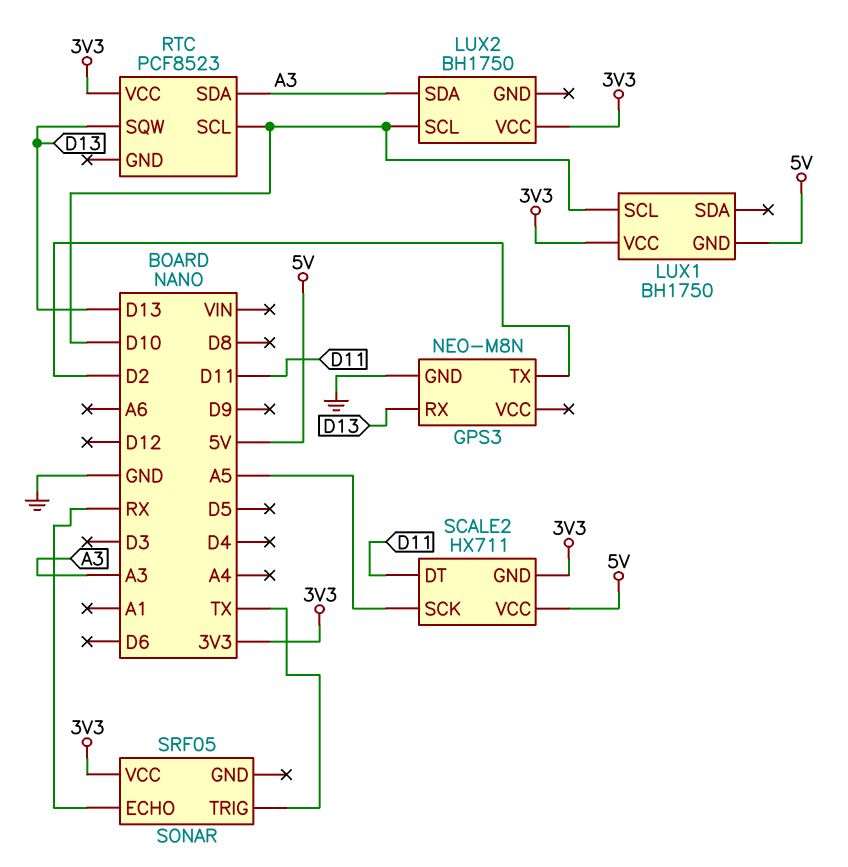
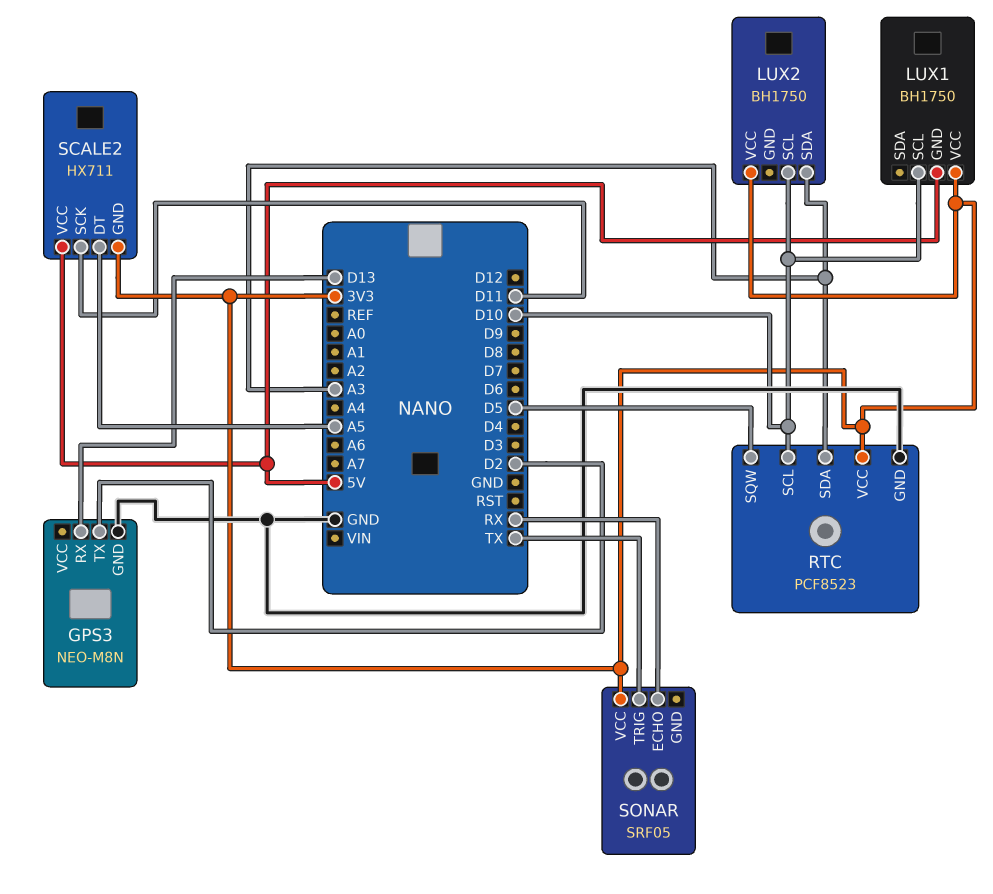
RTC pin GND: none -> GND
RTC pin SQW: D13 -> D5
SCALE2 pin DT: D11 -> A5
SCALE2 pin SCK: A5 -> D11

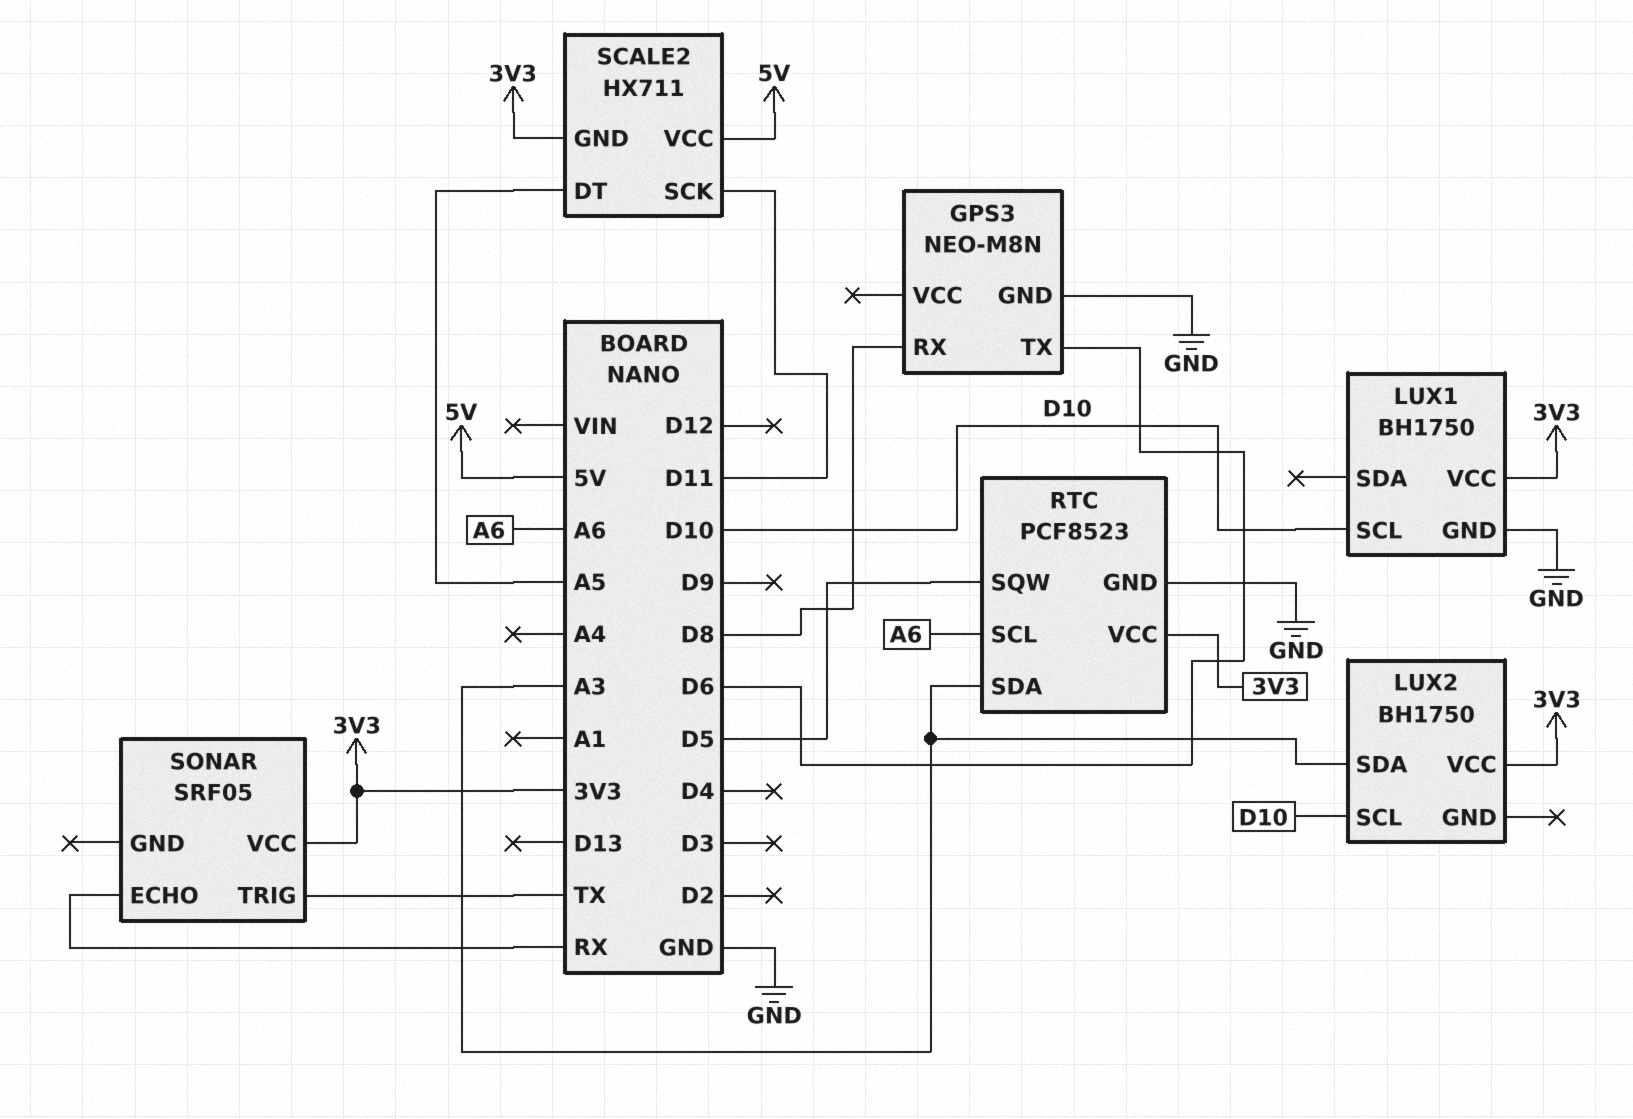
GPS3 pin RX: D13 -> D8
GPS3 pin TX: D2 -> D6
LUX1 pin GND: 5V -> GND
RTC pin SCL: D10 -> A6

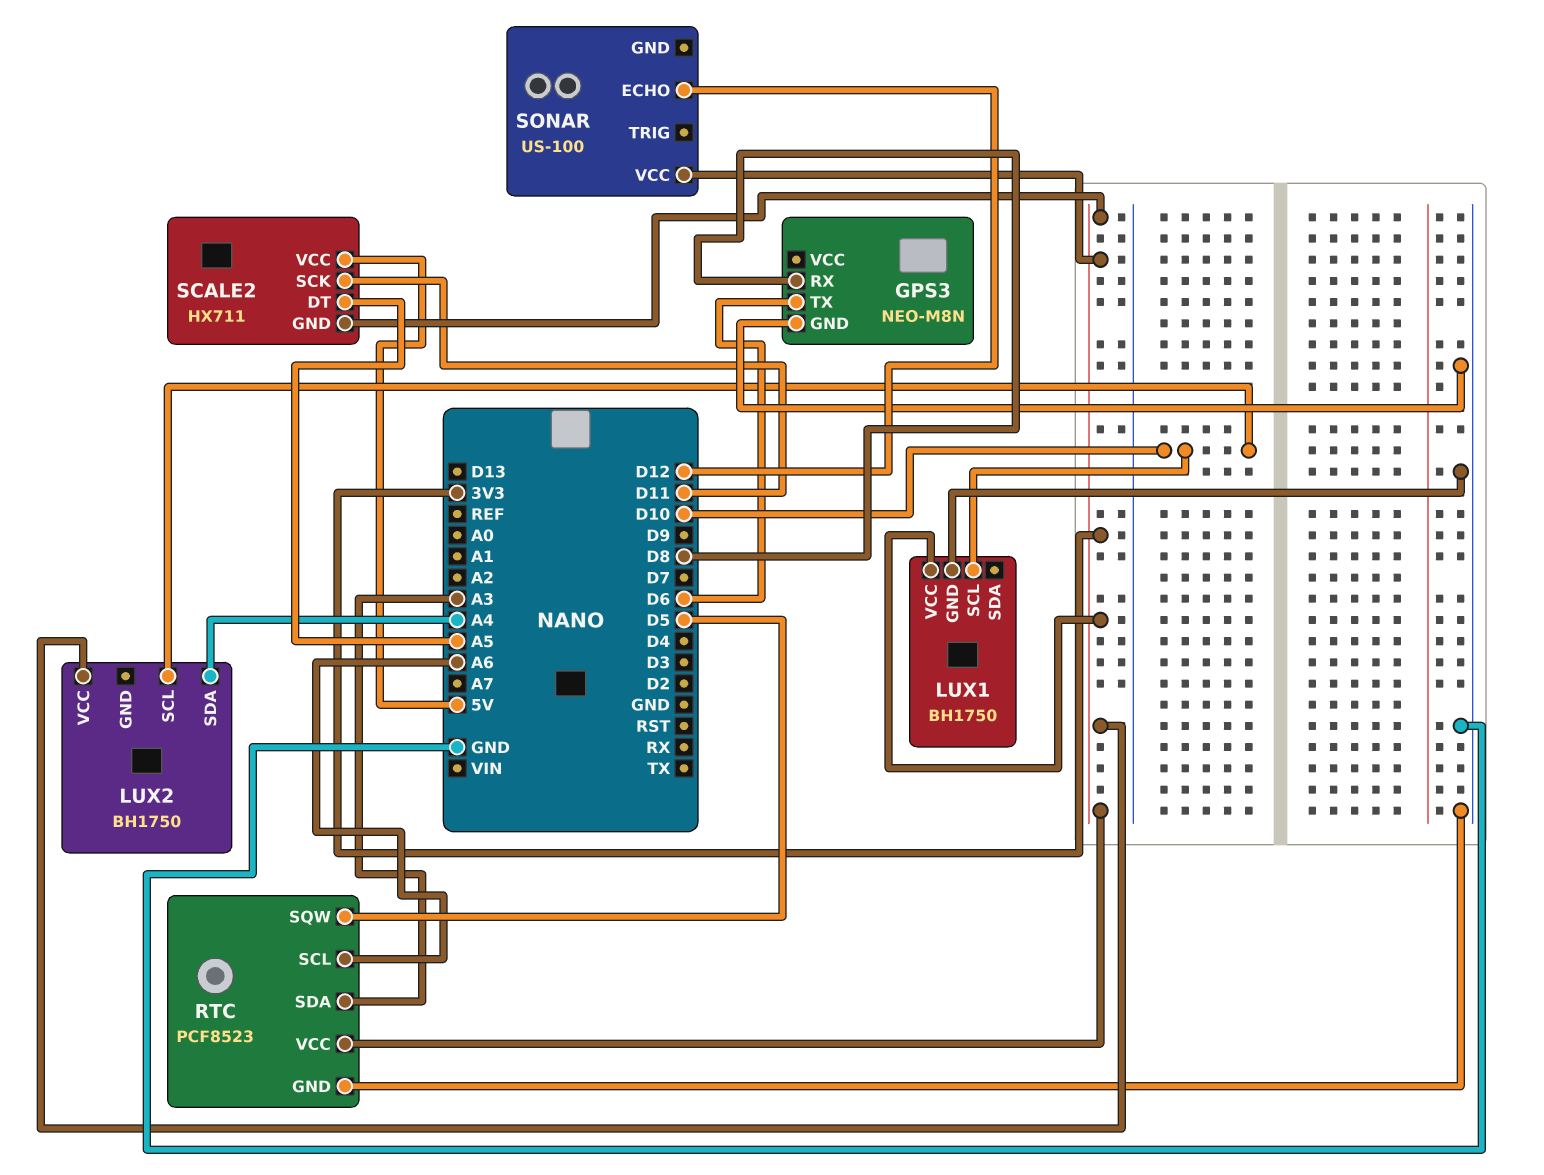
LUX2 pin SDA: A3 -> A4
SONAR: SRF05 -> US-100
SONAR pin ECHO: RX -> D12
SONAR pin TRIG: TX -> none

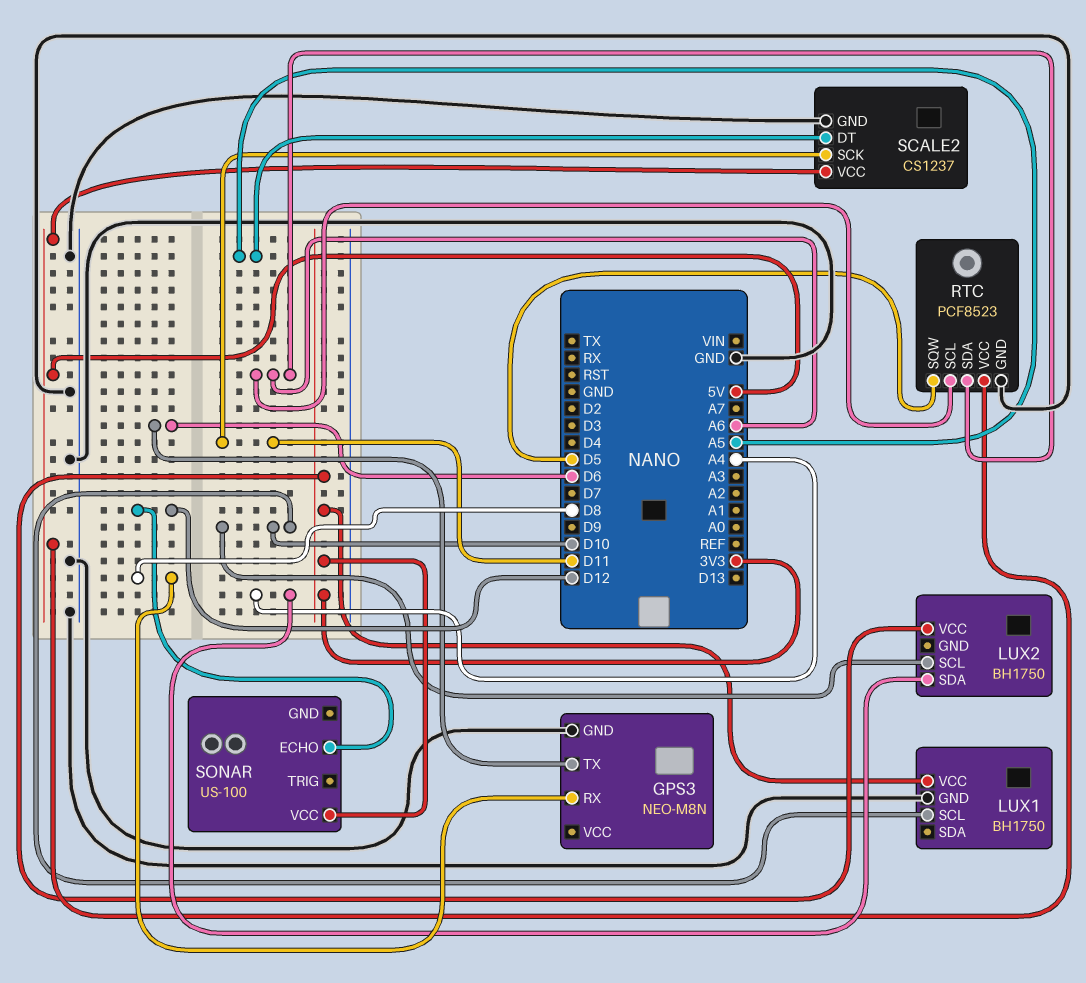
RTC pin SDA: A3 -> A6
RTC pin VCC: 3V3 -> 5V
SCALE2: HX711 -> CS1237
SCALE2 pin GND: 3V3 -> GND

